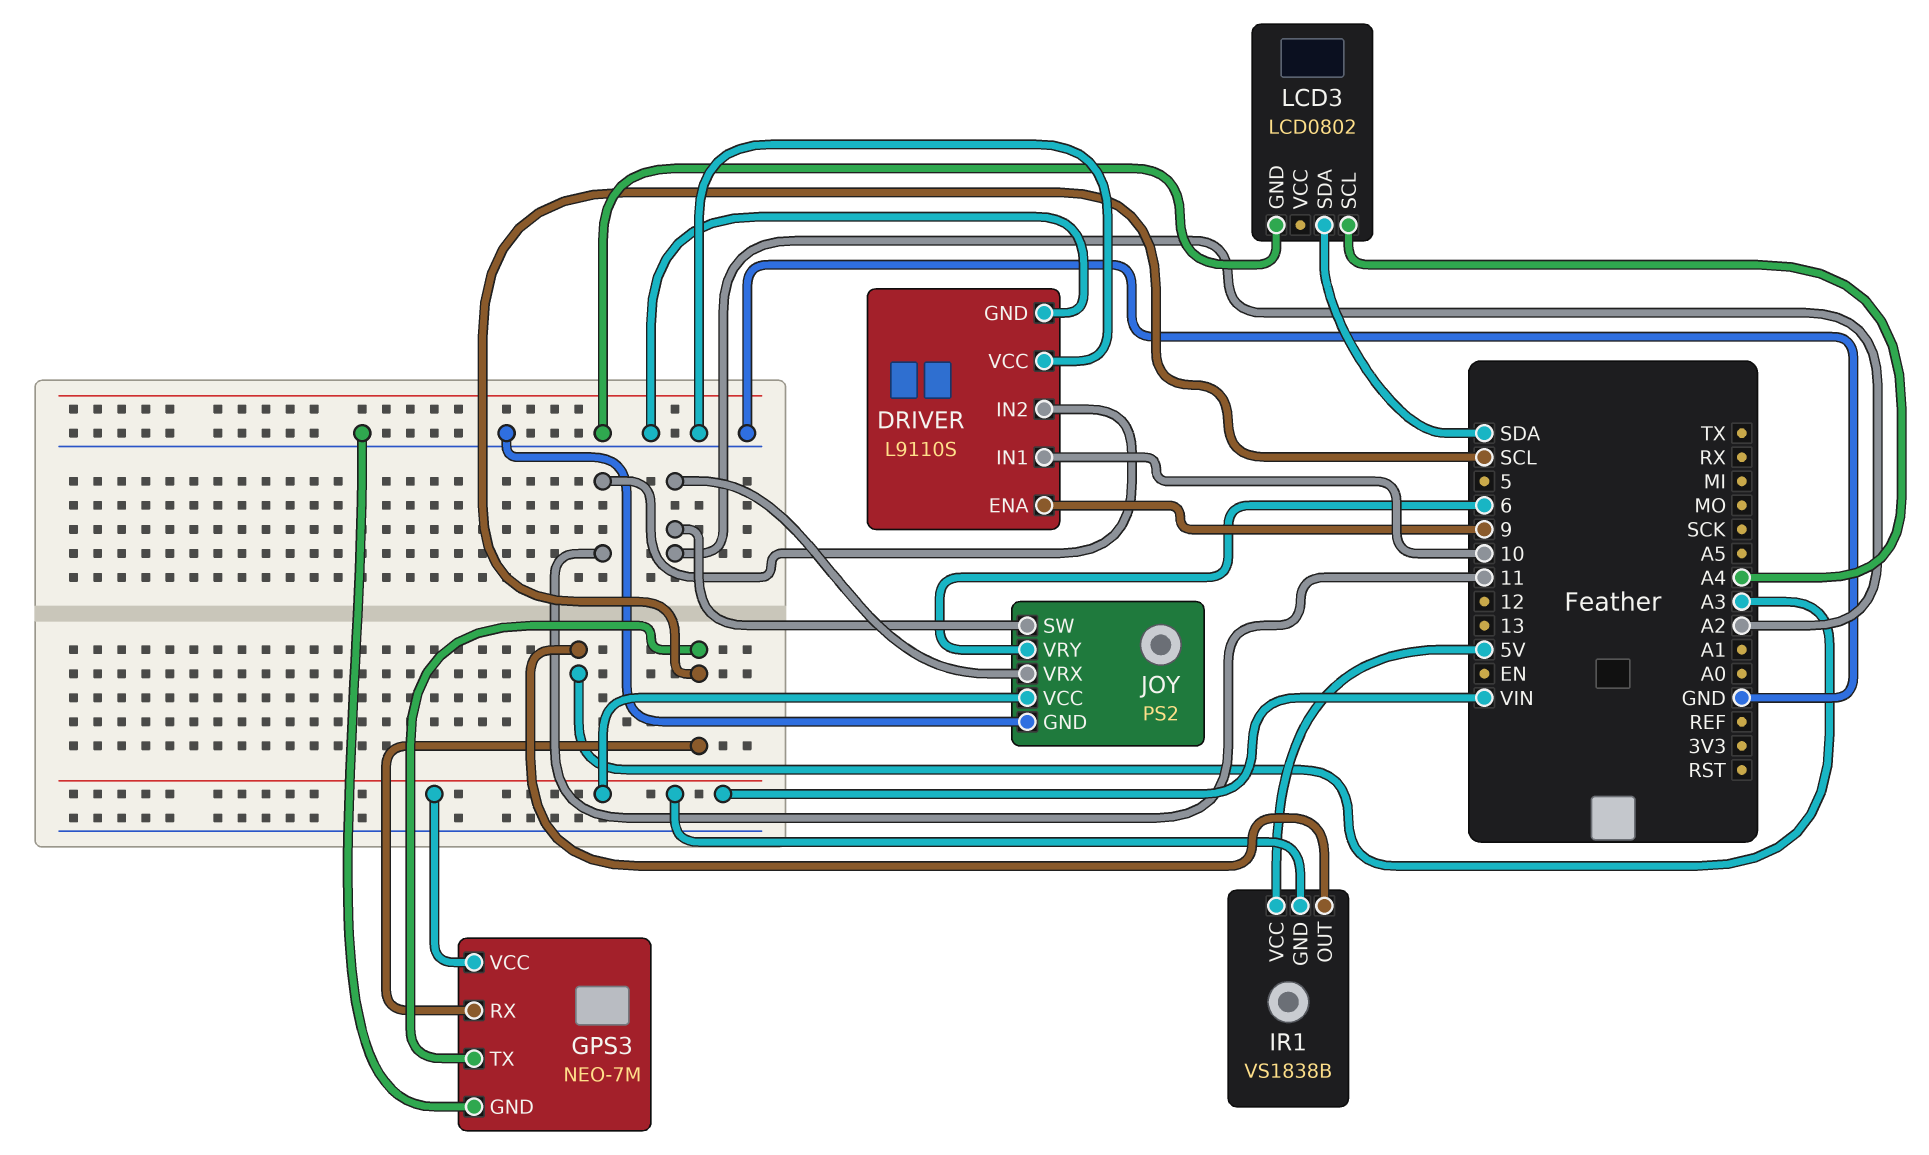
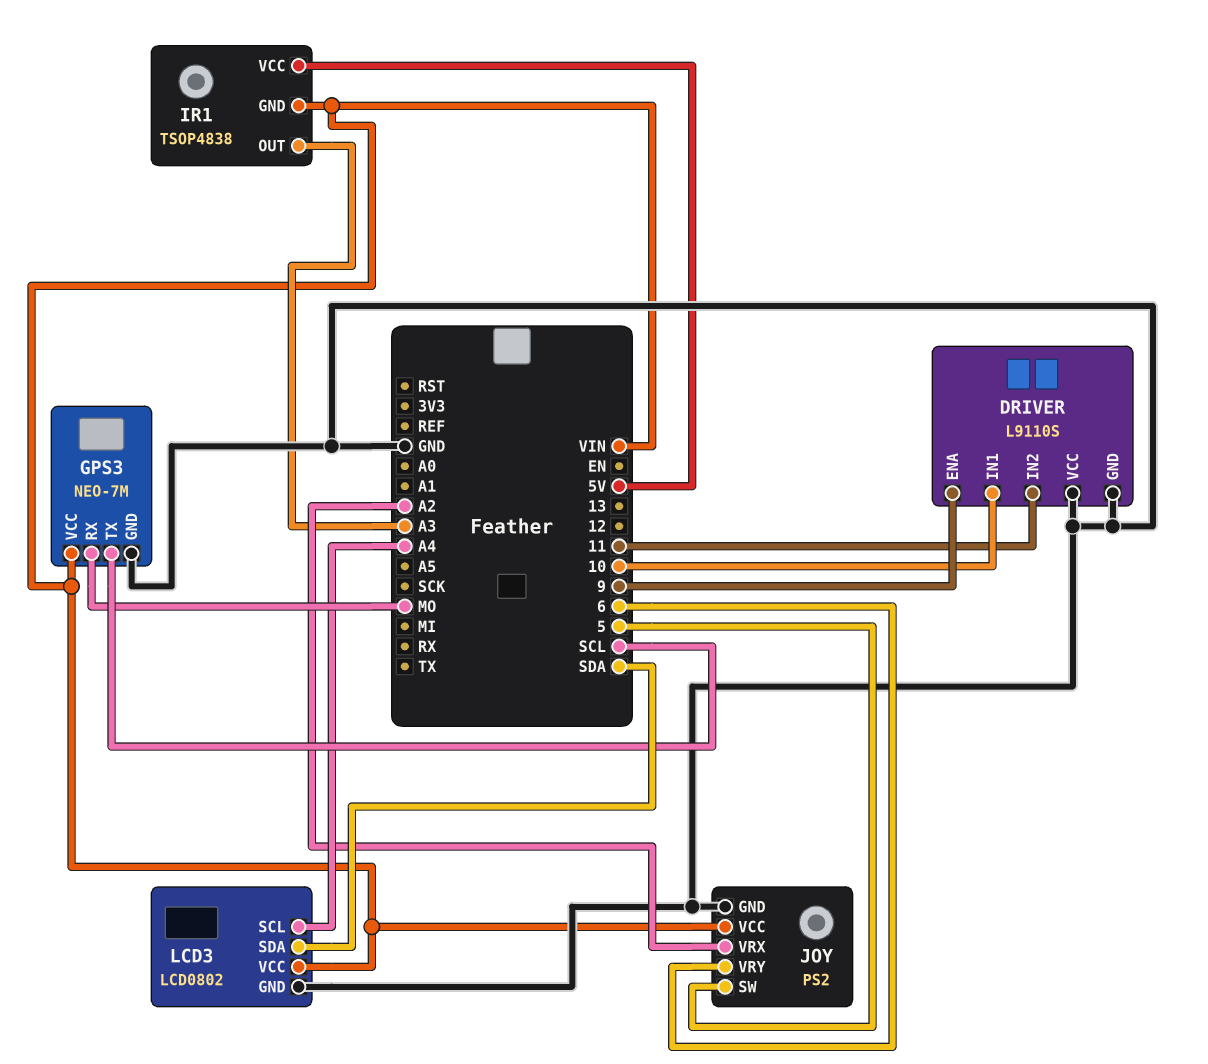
GPS3 pin RX: SCL -> MO
IR1: VS1838B -> TSOP4838
JOY pin SW: A2 -> 5
LCD3 pin VCC: none -> VIN

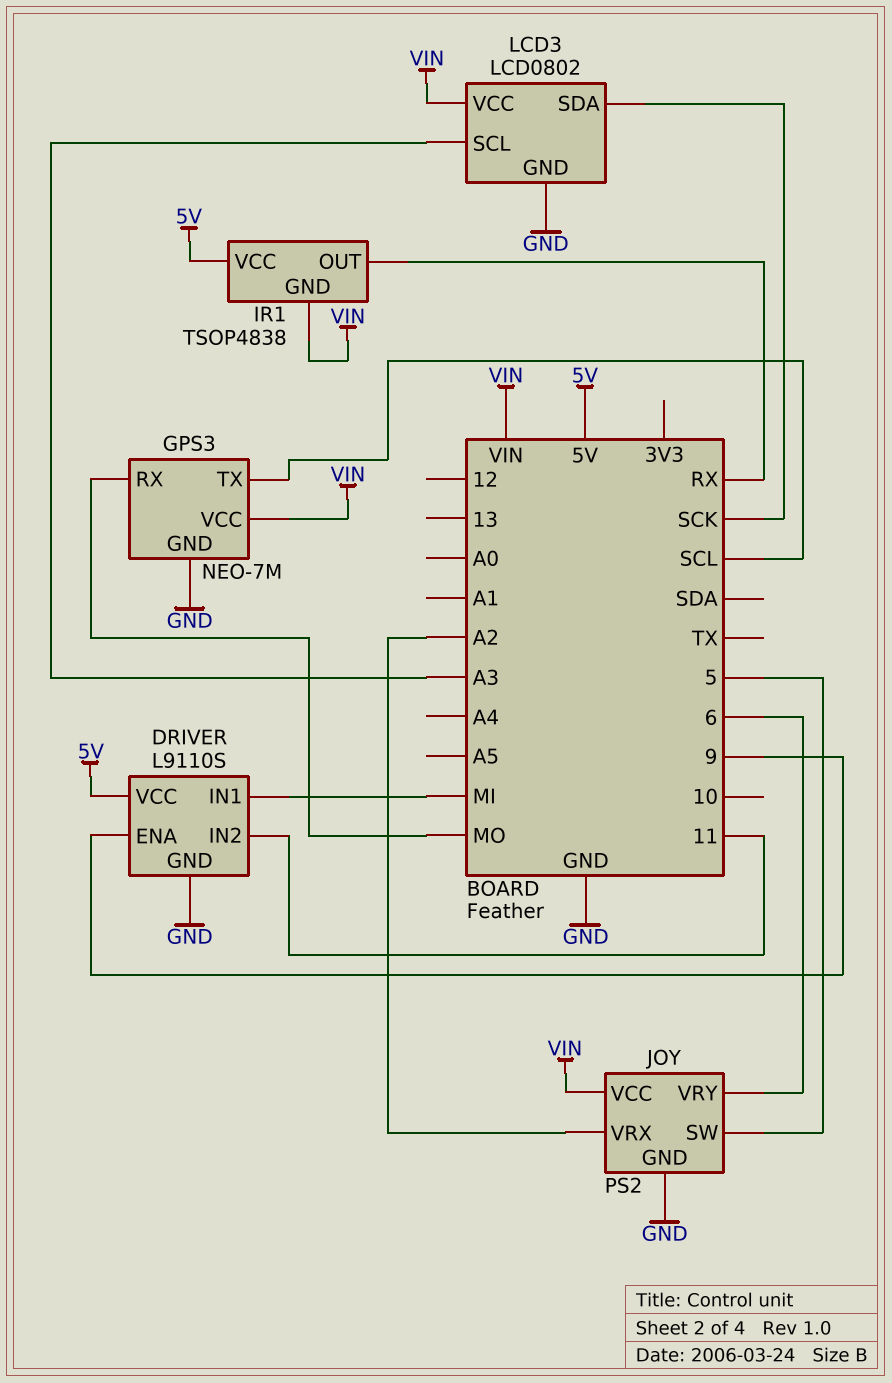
DRIVER pin IN1: 10 -> MI
DRIVER pin VCC: GND -> 5V
IR1 pin OUT: A3 -> RX
LCD3 pin SCL: A4 -> A3
LCD3 pin SDA: SDA -> SCK

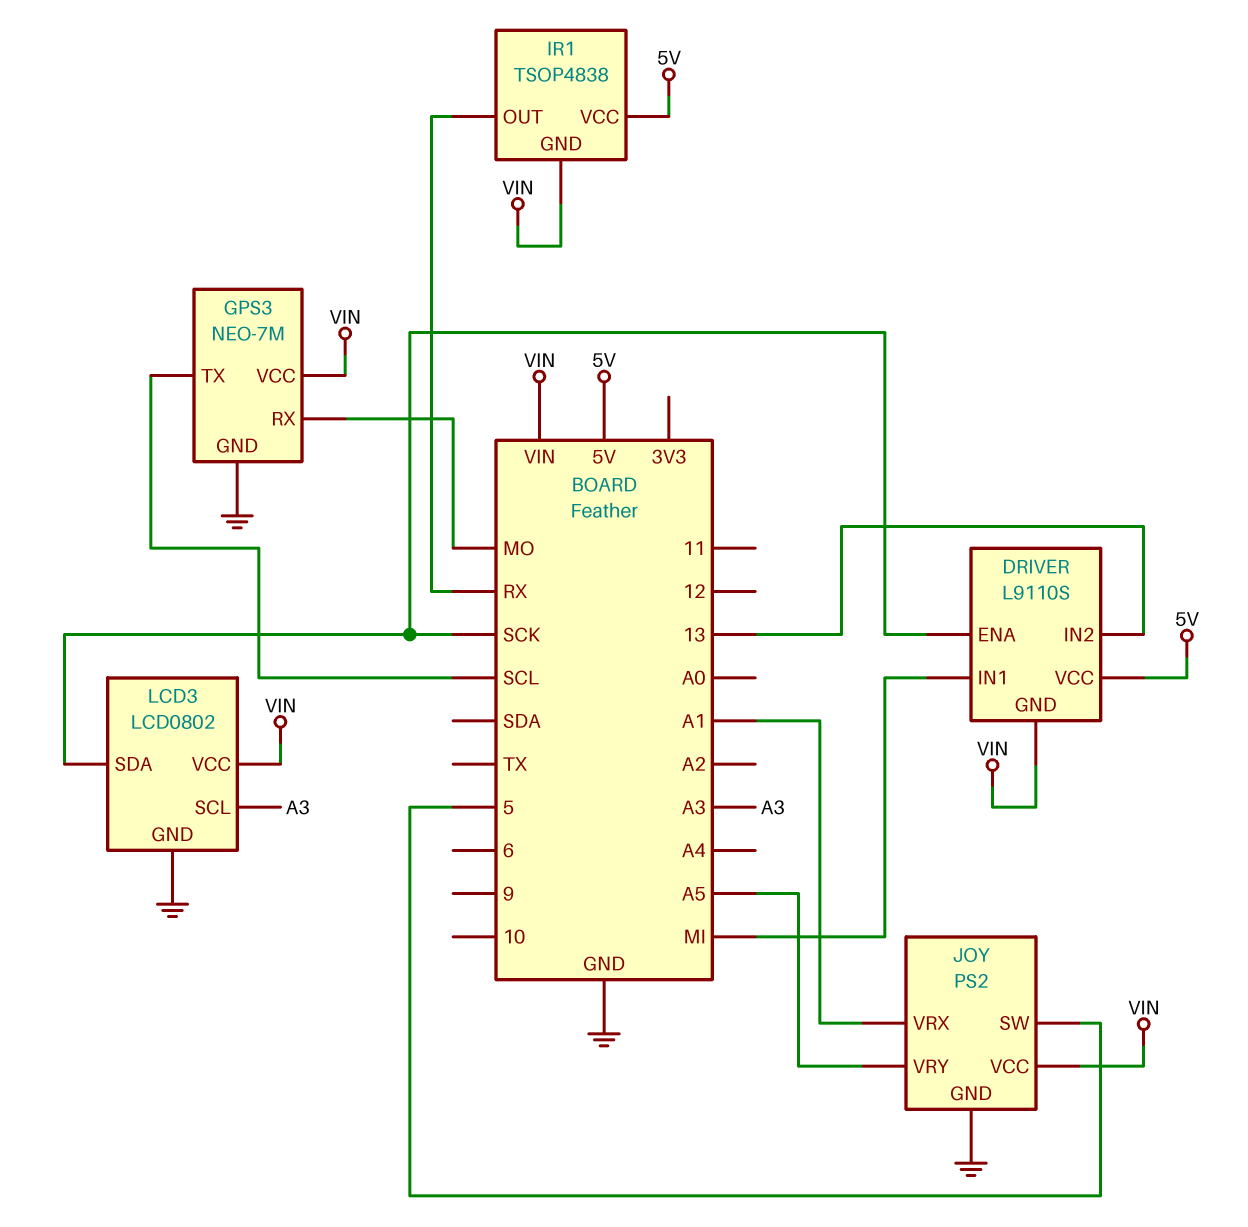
DRIVER pin ENA: 9 -> SCK
DRIVER pin GND: GND -> VIN
DRIVER pin IN2: 11 -> 13
JOY pin VRX: A2 -> A1
JOY pin VRY: 6 -> A5

